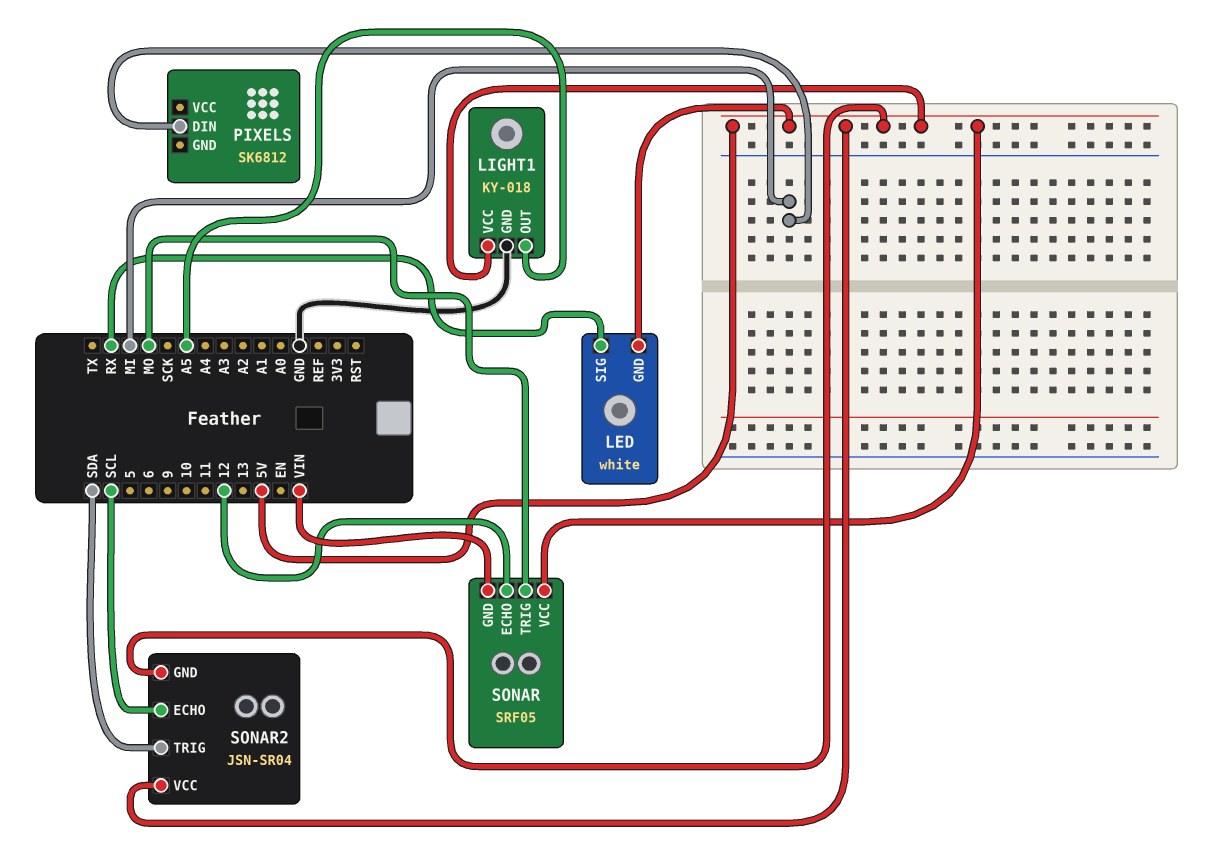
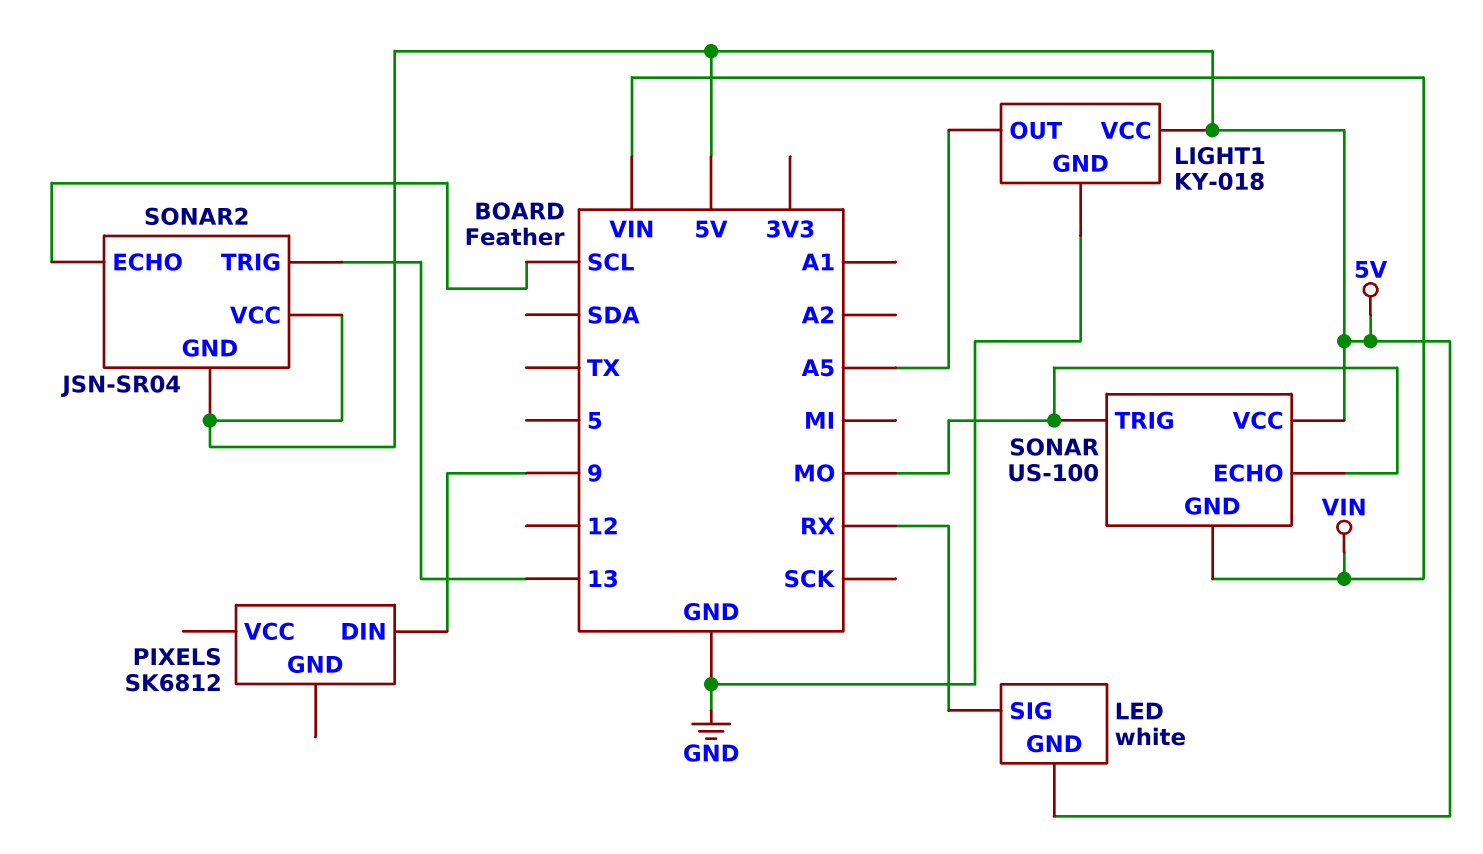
PIXELS pin DIN: MI -> 9
SONAR: SRF05 -> US-100
SONAR pin ECHO: 12 -> MO
SONAR2 pin TRIG: SDA -> 13

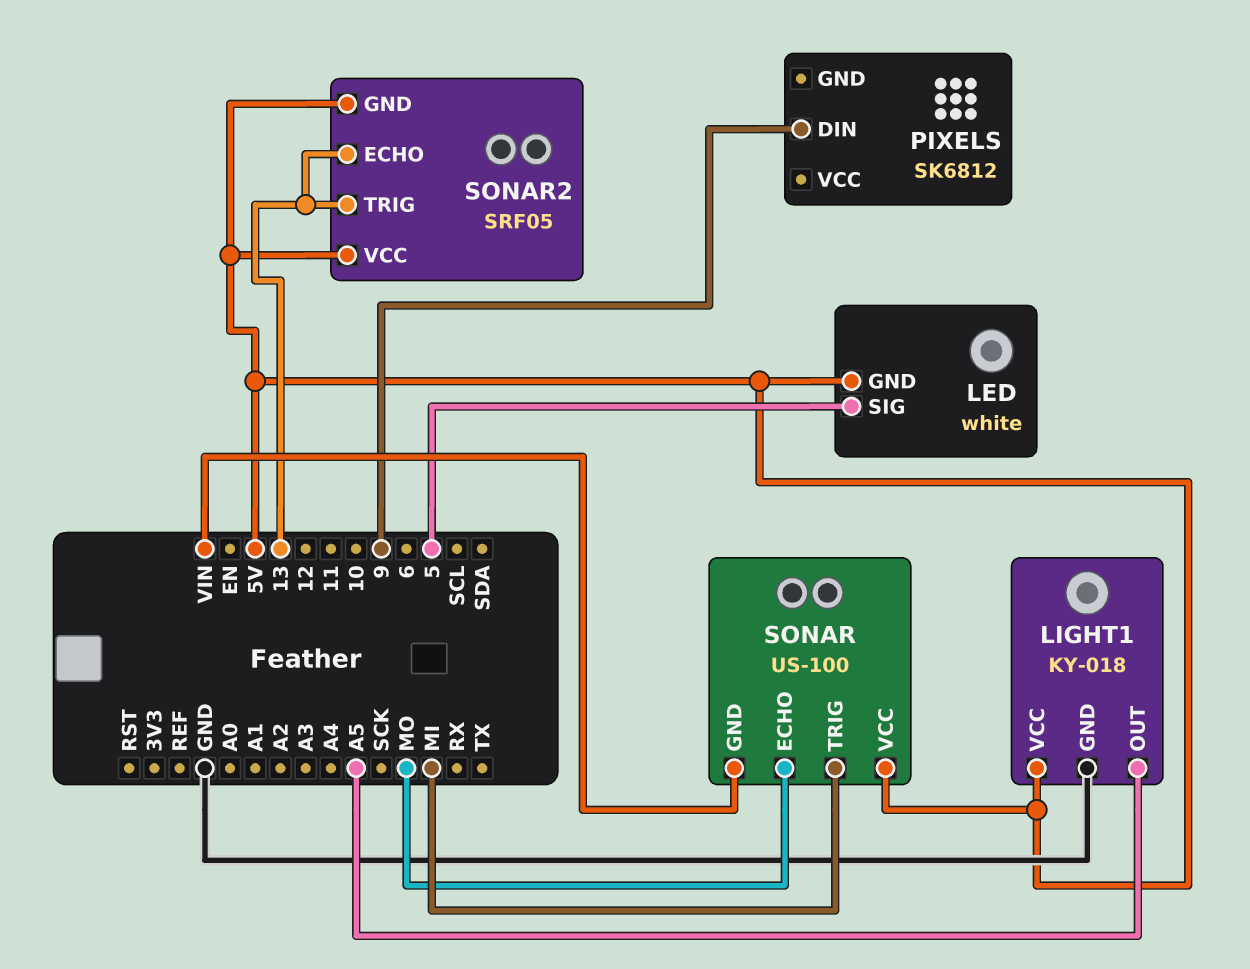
LED pin SIG: RX -> 5
SONAR pin TRIG: MO -> MI
SONAR2: JSN-SR04 -> SRF05
SONAR2 pin ECHO: SCL -> 13

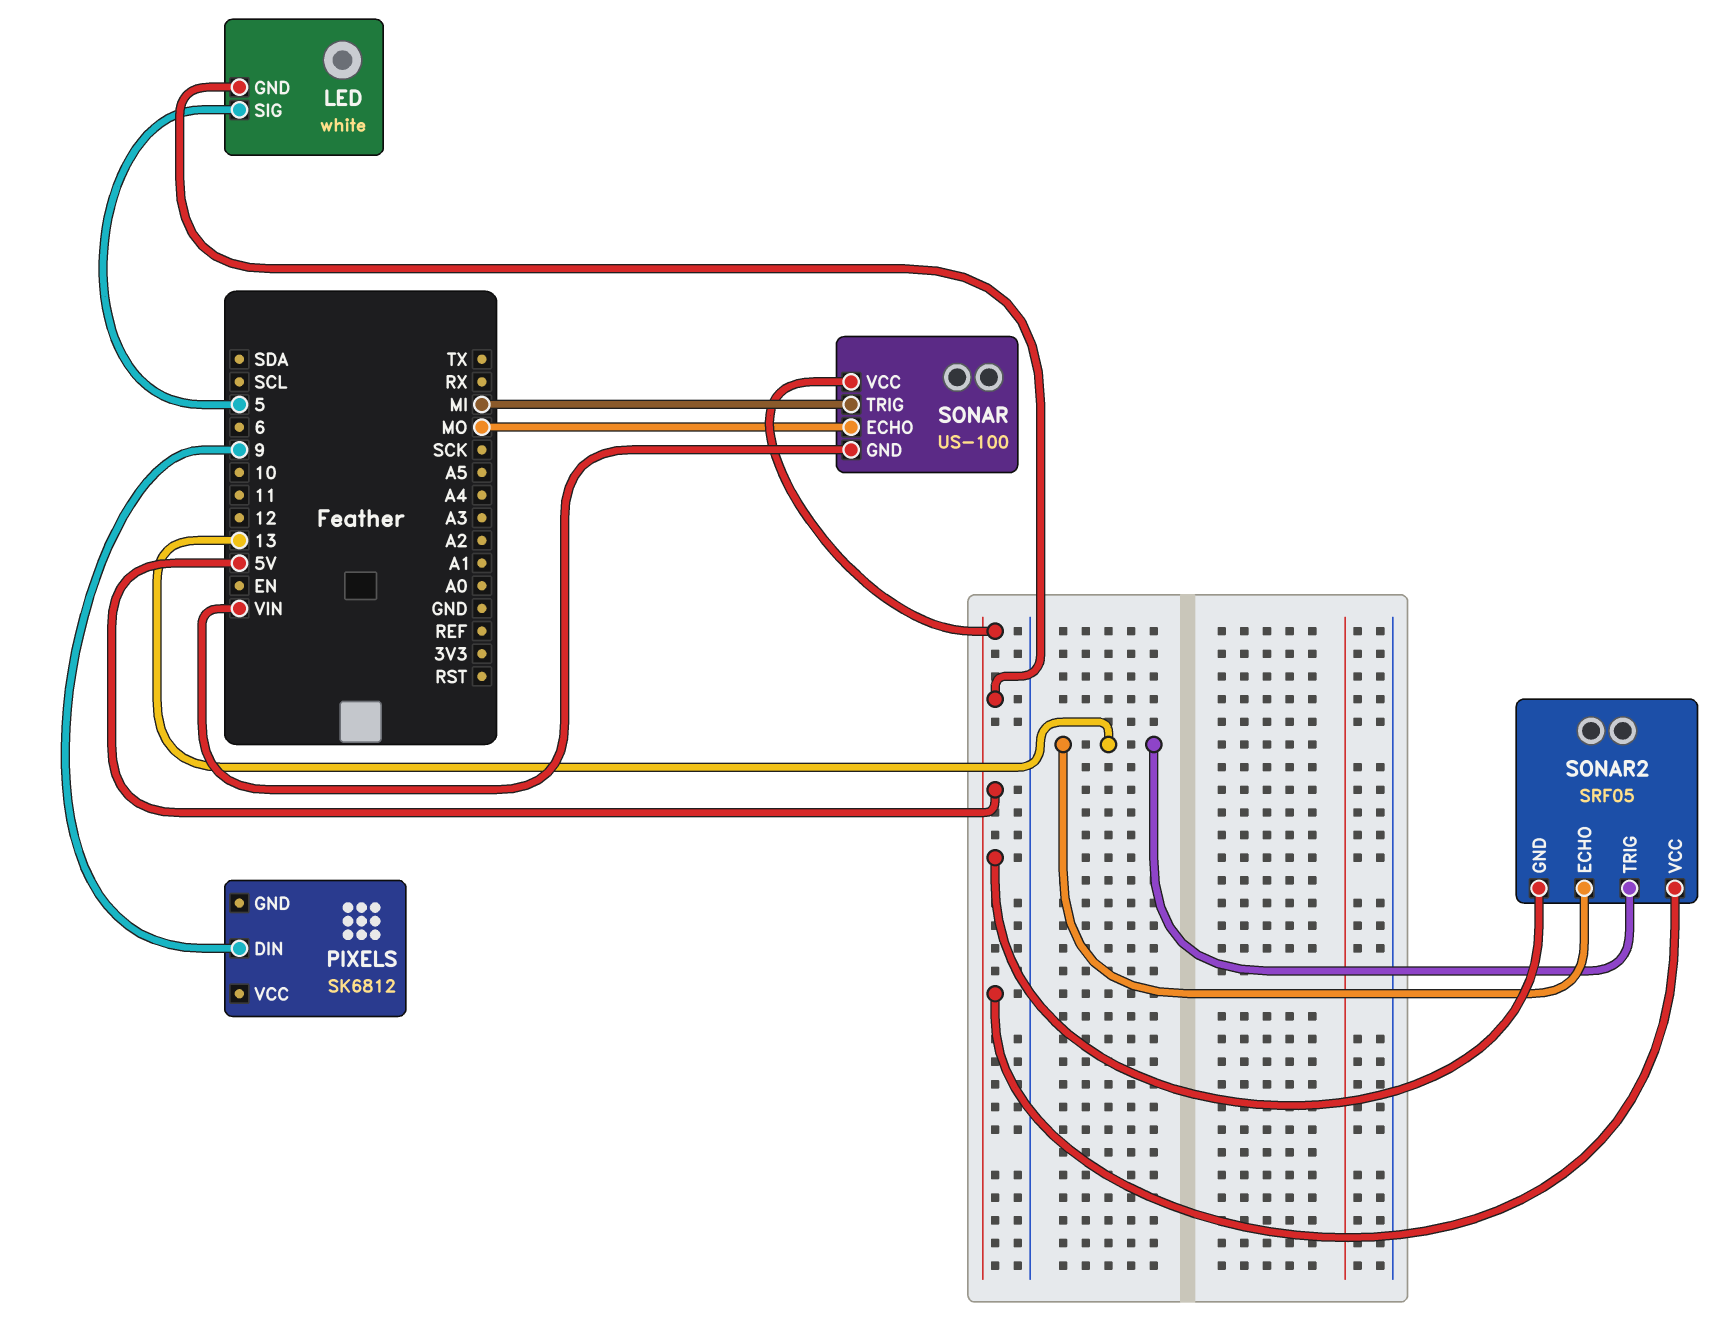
LIGHT1: KY-018 -> none
LIGHT1 pin GND: GND -> none
LIGHT1 pin OUT: A5 -> none
LIGHT1 pin VCC: 5V -> none

